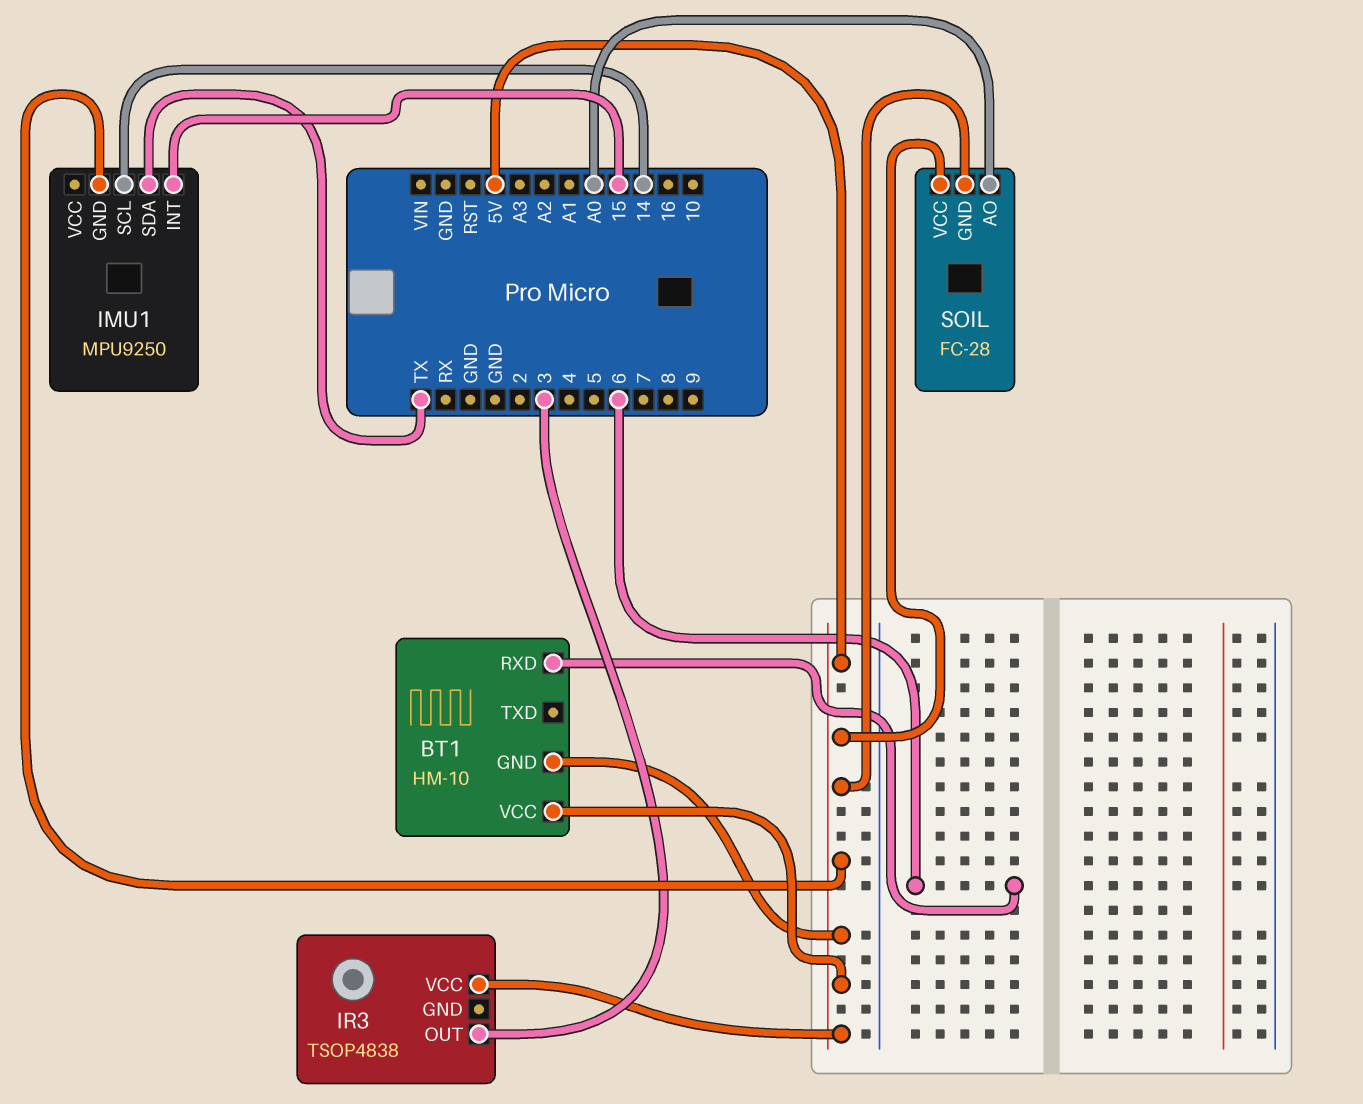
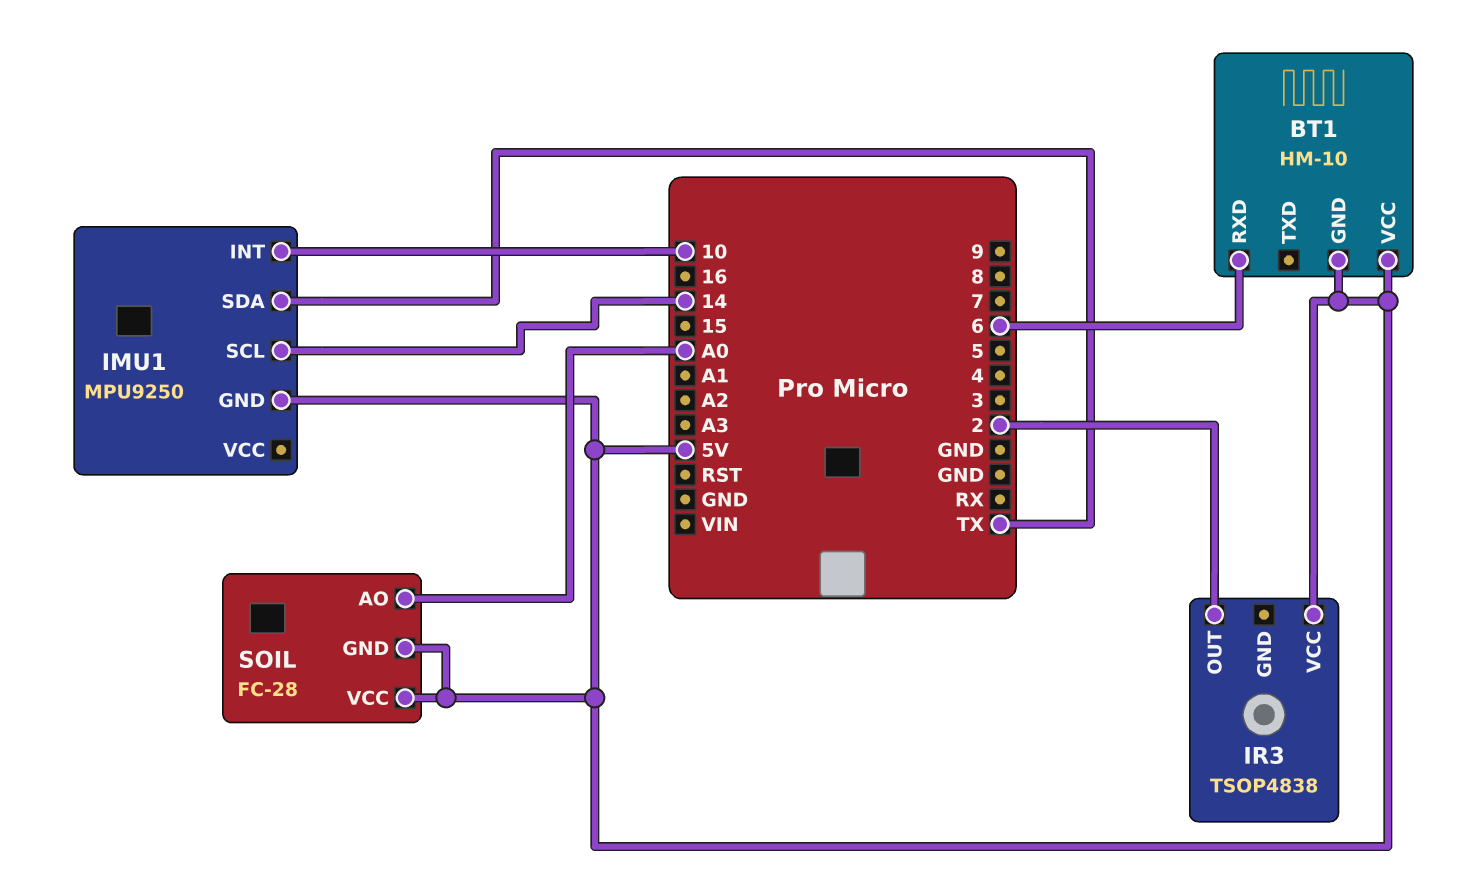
IMU1 pin INT: 15 -> 10
IR3 pin OUT: 3 -> 2

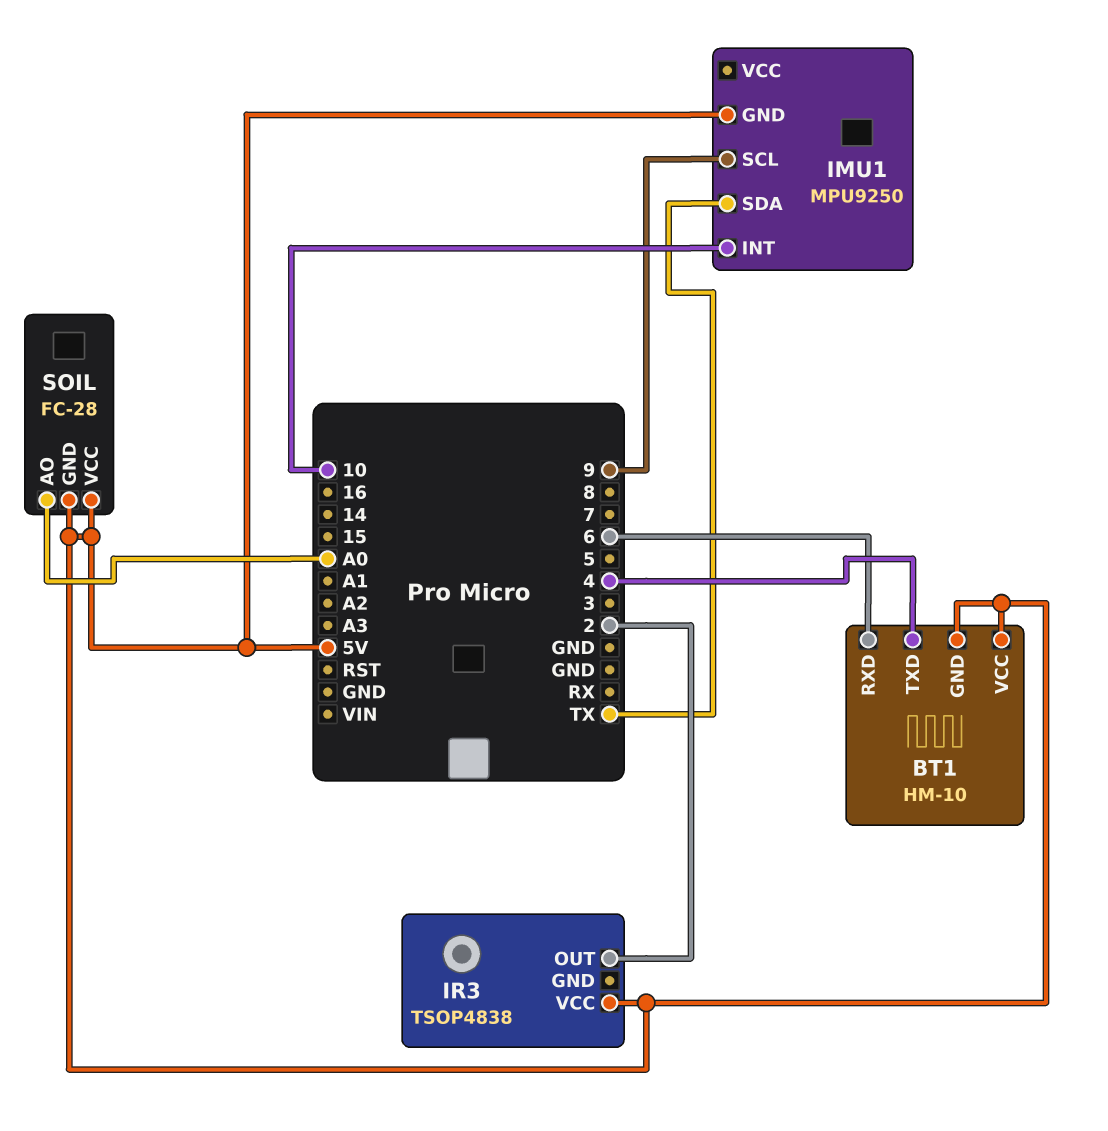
BT1 pin TXD: none -> 4
IMU1 pin SCL: 14 -> 9

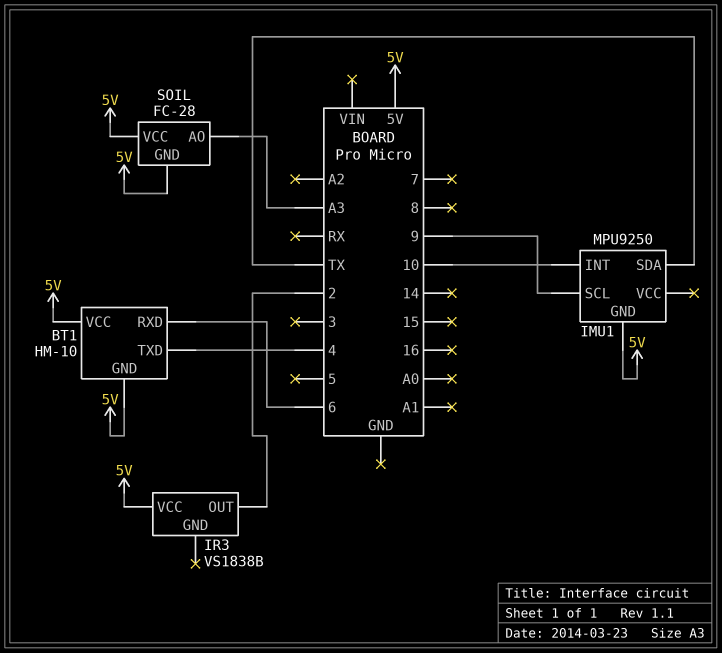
IR3: TSOP4838 -> VS1838B
SOIL pin AO: A0 -> A3

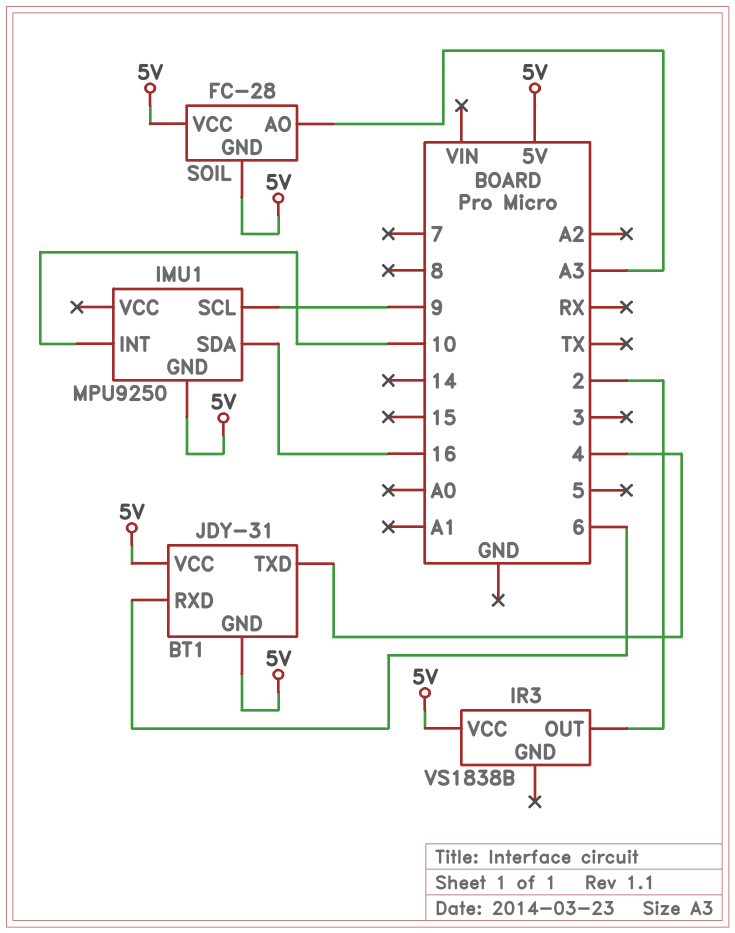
BT1: HM-10 -> JDY-31
IMU1 pin SDA: TX -> 16

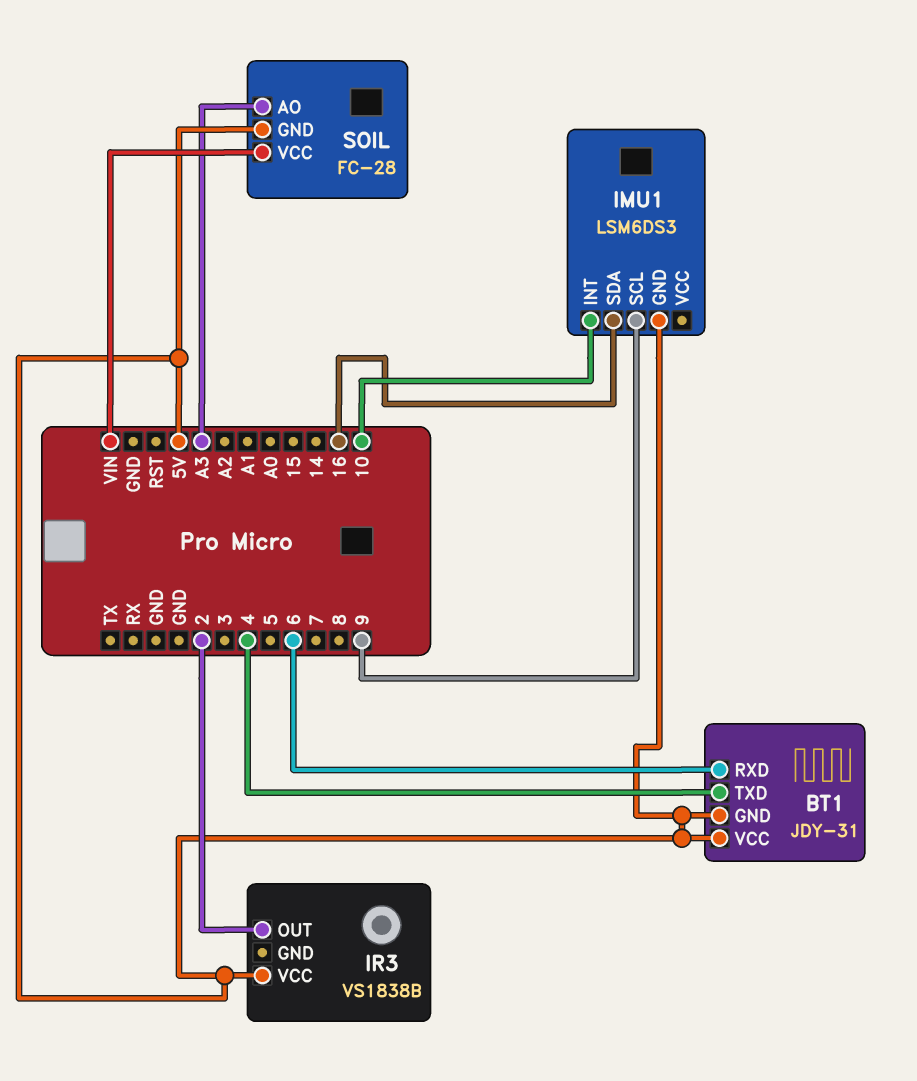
IMU1: MPU9250 -> LSM6DS3
SOIL pin VCC: 5V -> VIN

